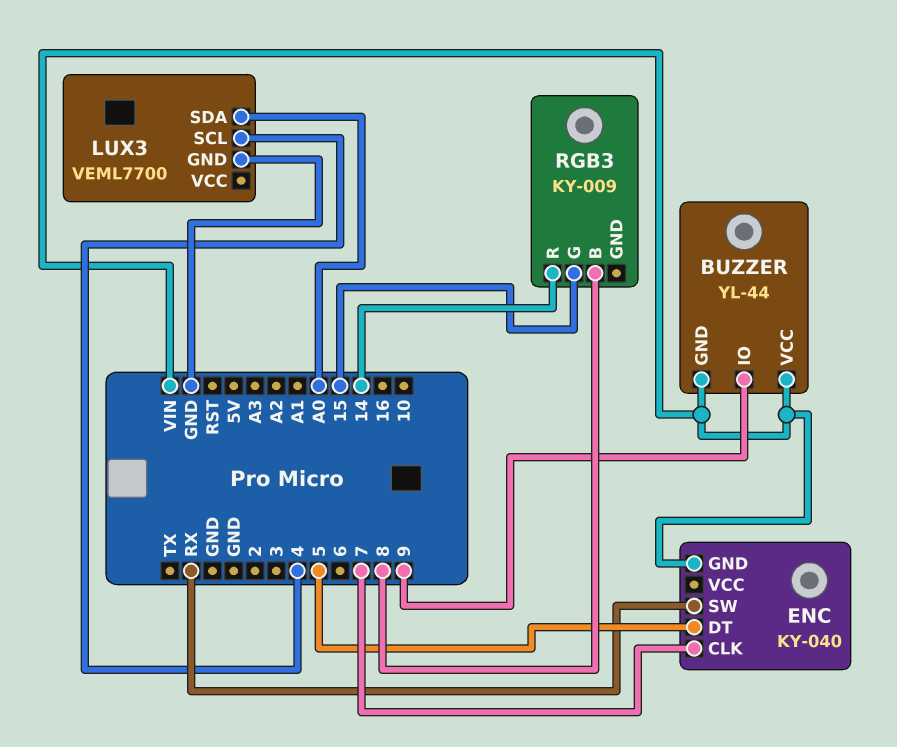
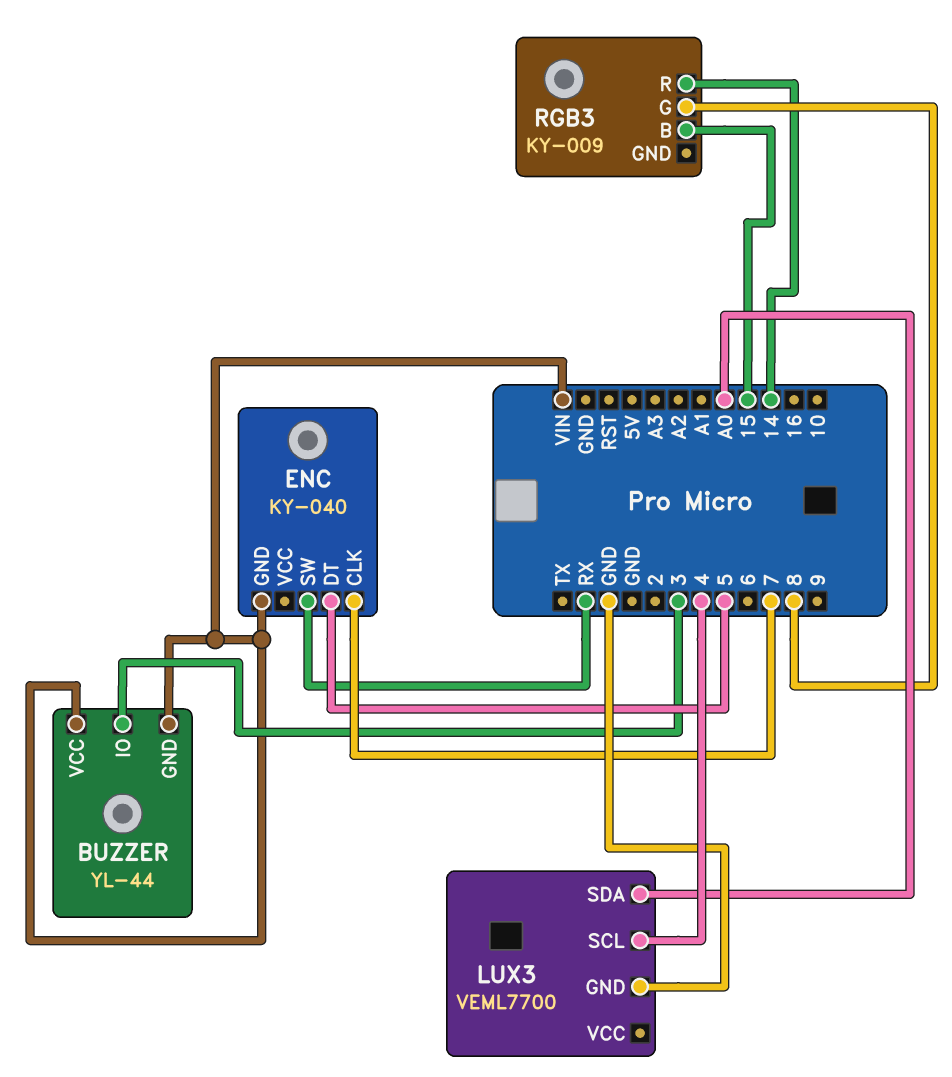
BUZZER pin IO: 9 -> 3
RGB3 pin B: 8 -> 15
RGB3 pin G: 15 -> 8

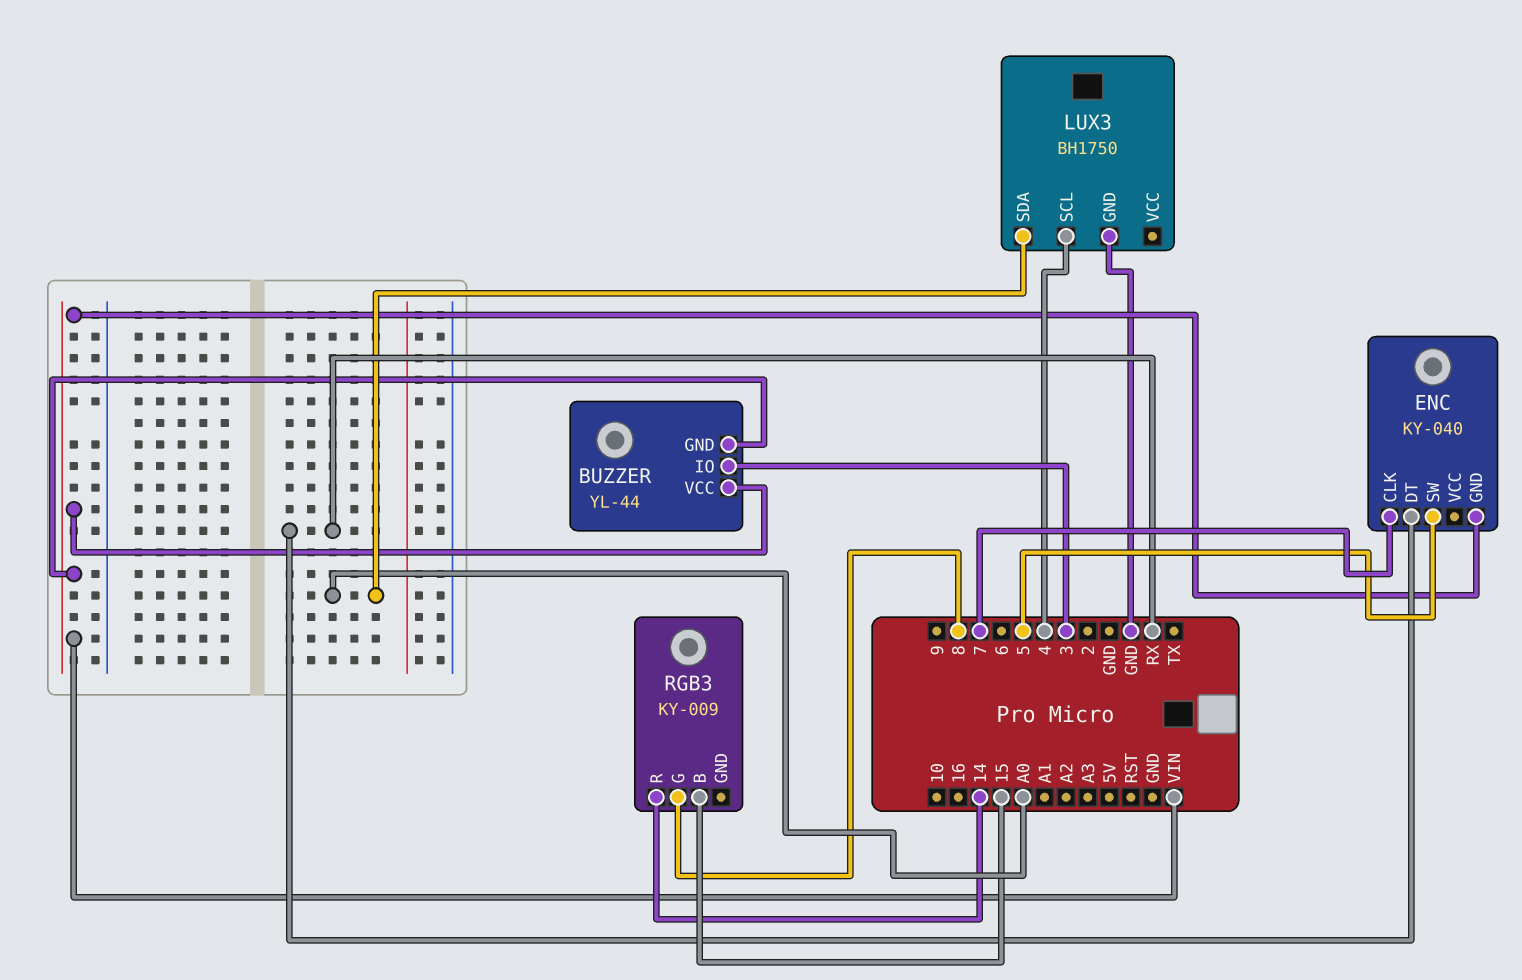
ENC pin DT: 5 -> RX
ENC pin SW: RX -> 5
LUX3: VEML7700 -> BH1750

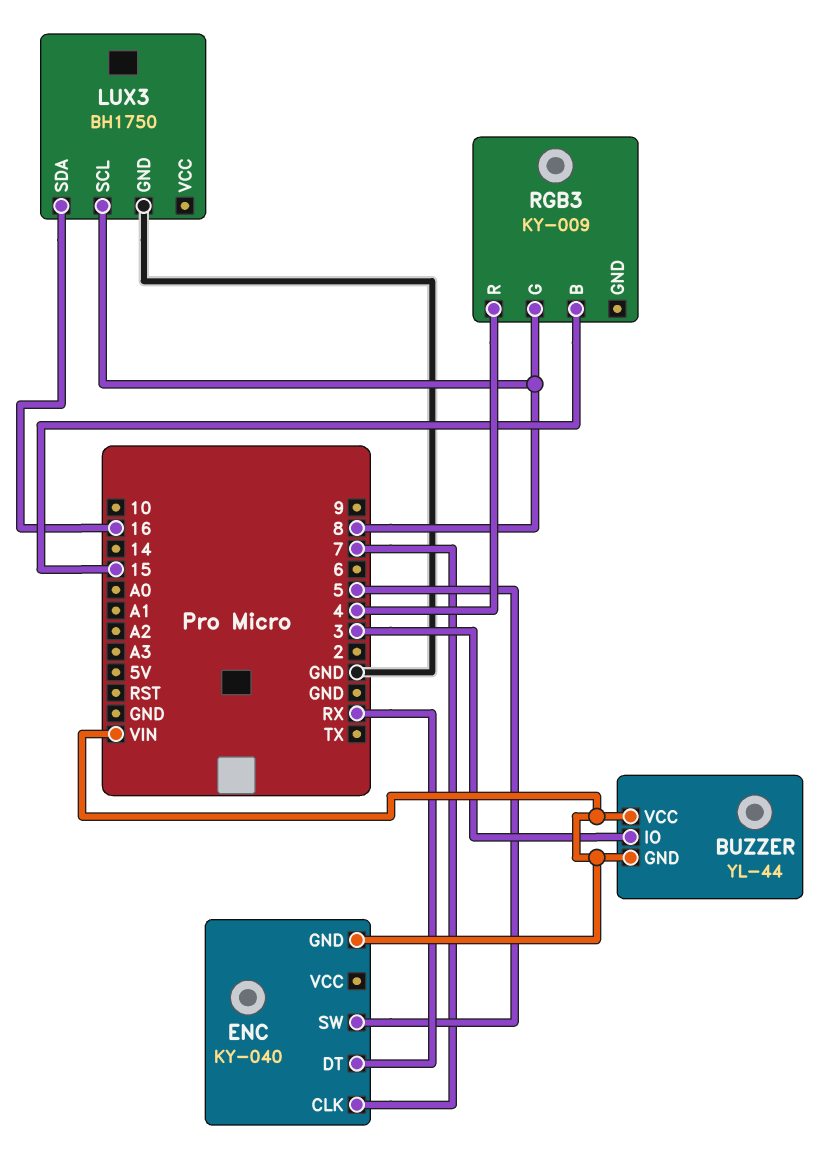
LUX3 pin SCL: 4 -> 8
LUX3 pin SDA: A0 -> 16
RGB3 pin R: 14 -> 4

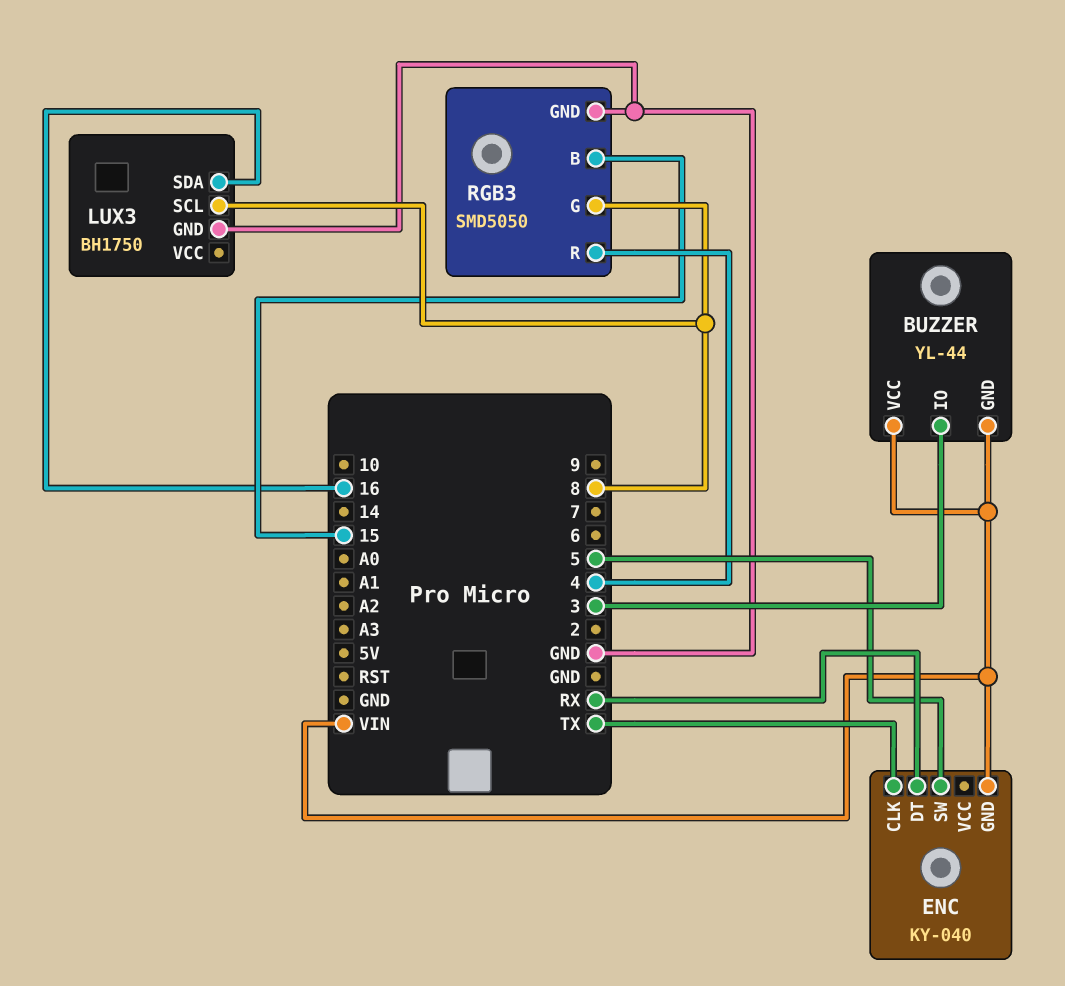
ENC pin CLK: 7 -> TX
RGB3: KY-009 -> SMD5050
RGB3 pin GND: none -> GND

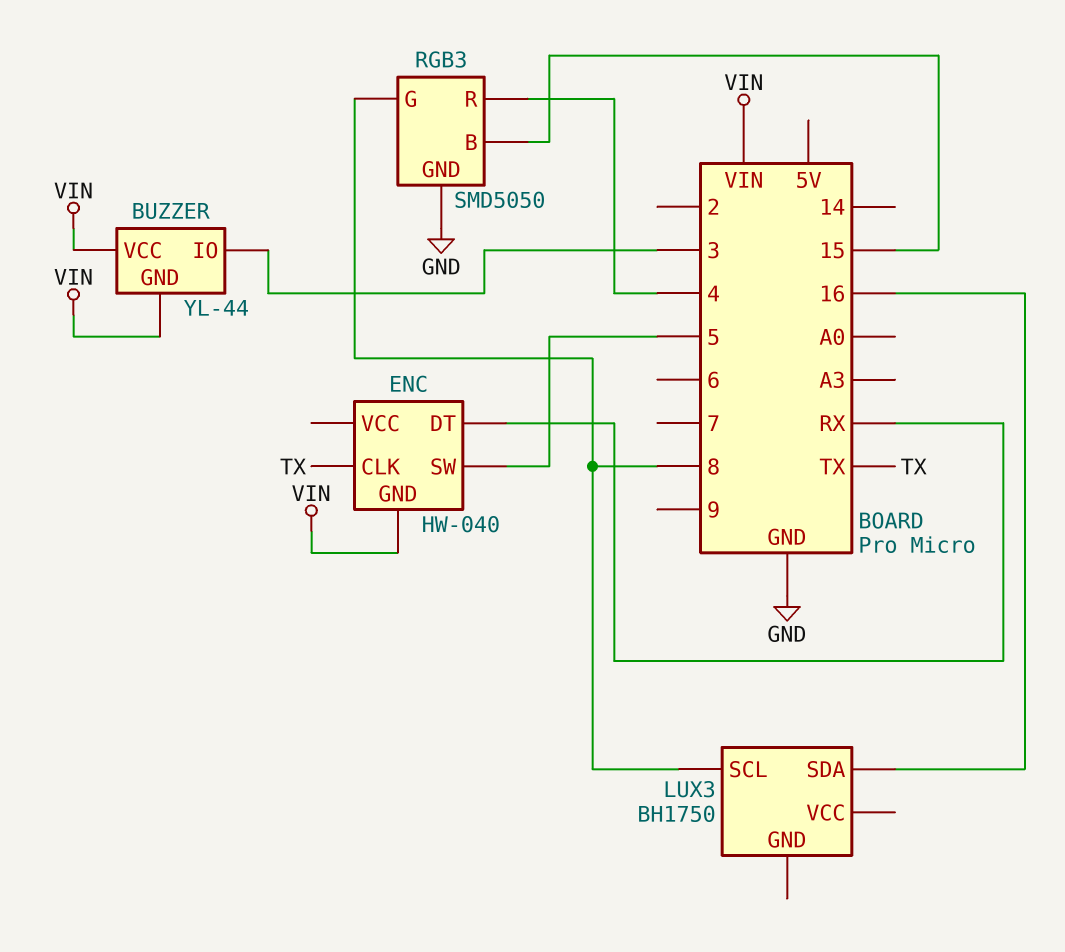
ENC: KY-040 -> HW-040
LUX3 pin GND: GND -> none

